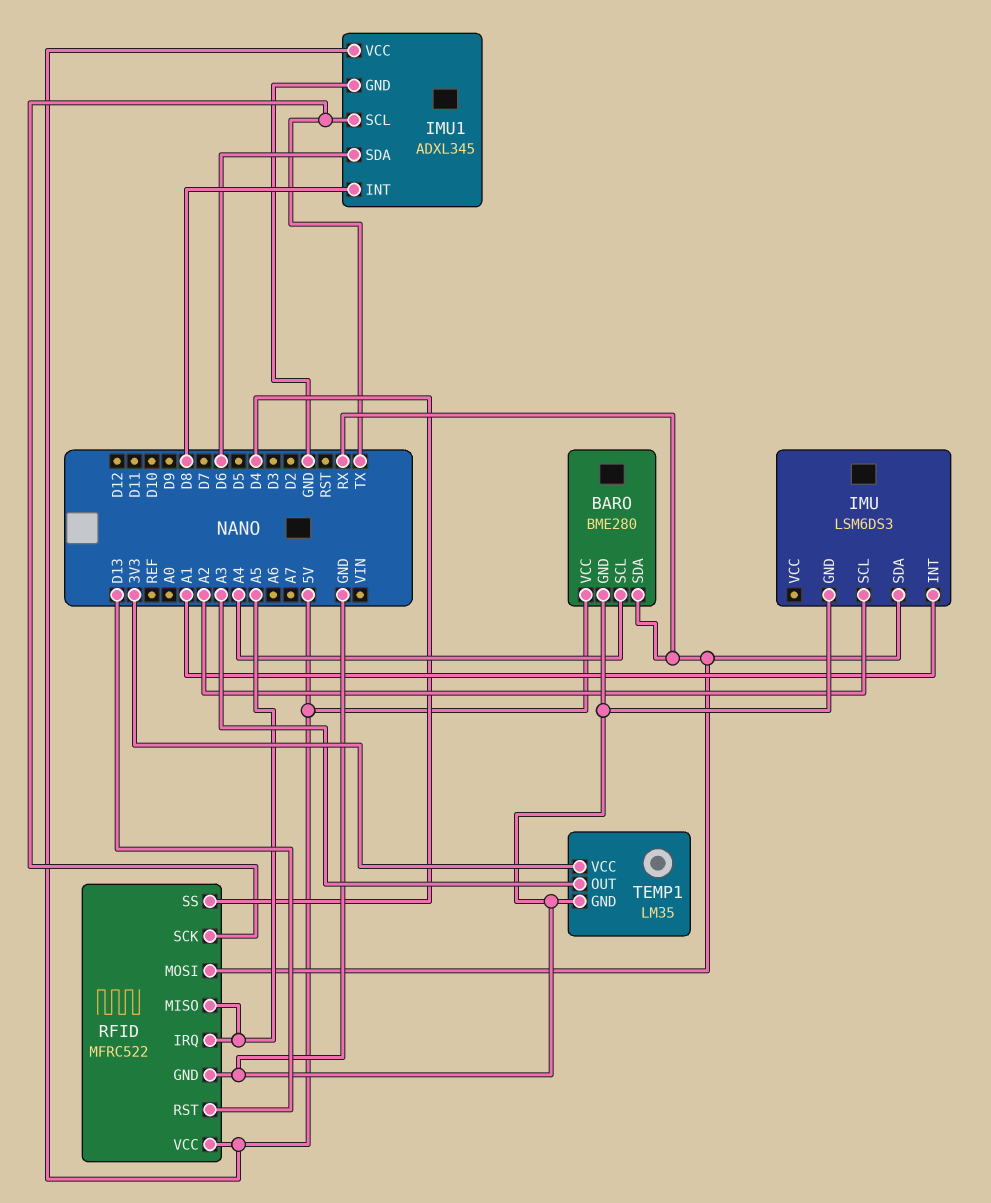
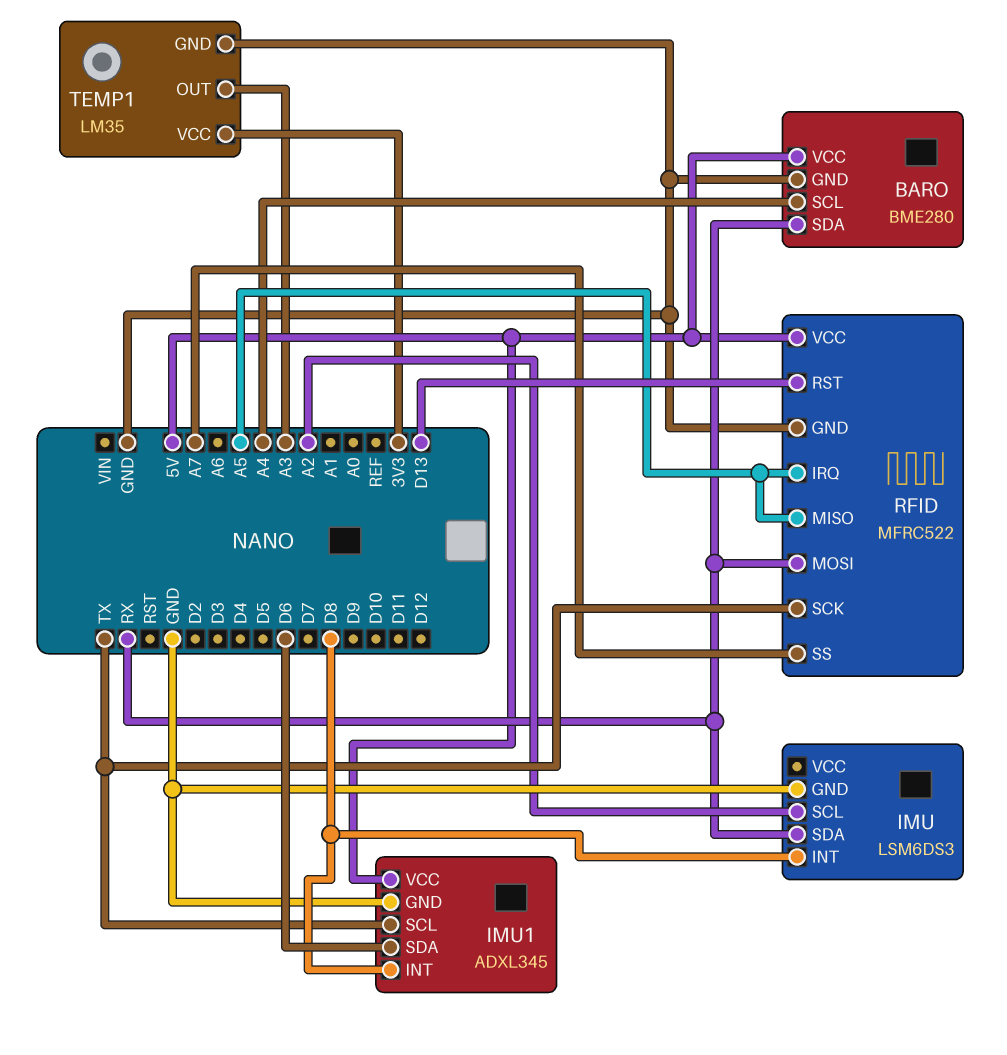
IMU pin INT: A1 -> D8
RFID pin SS: D4 -> A7

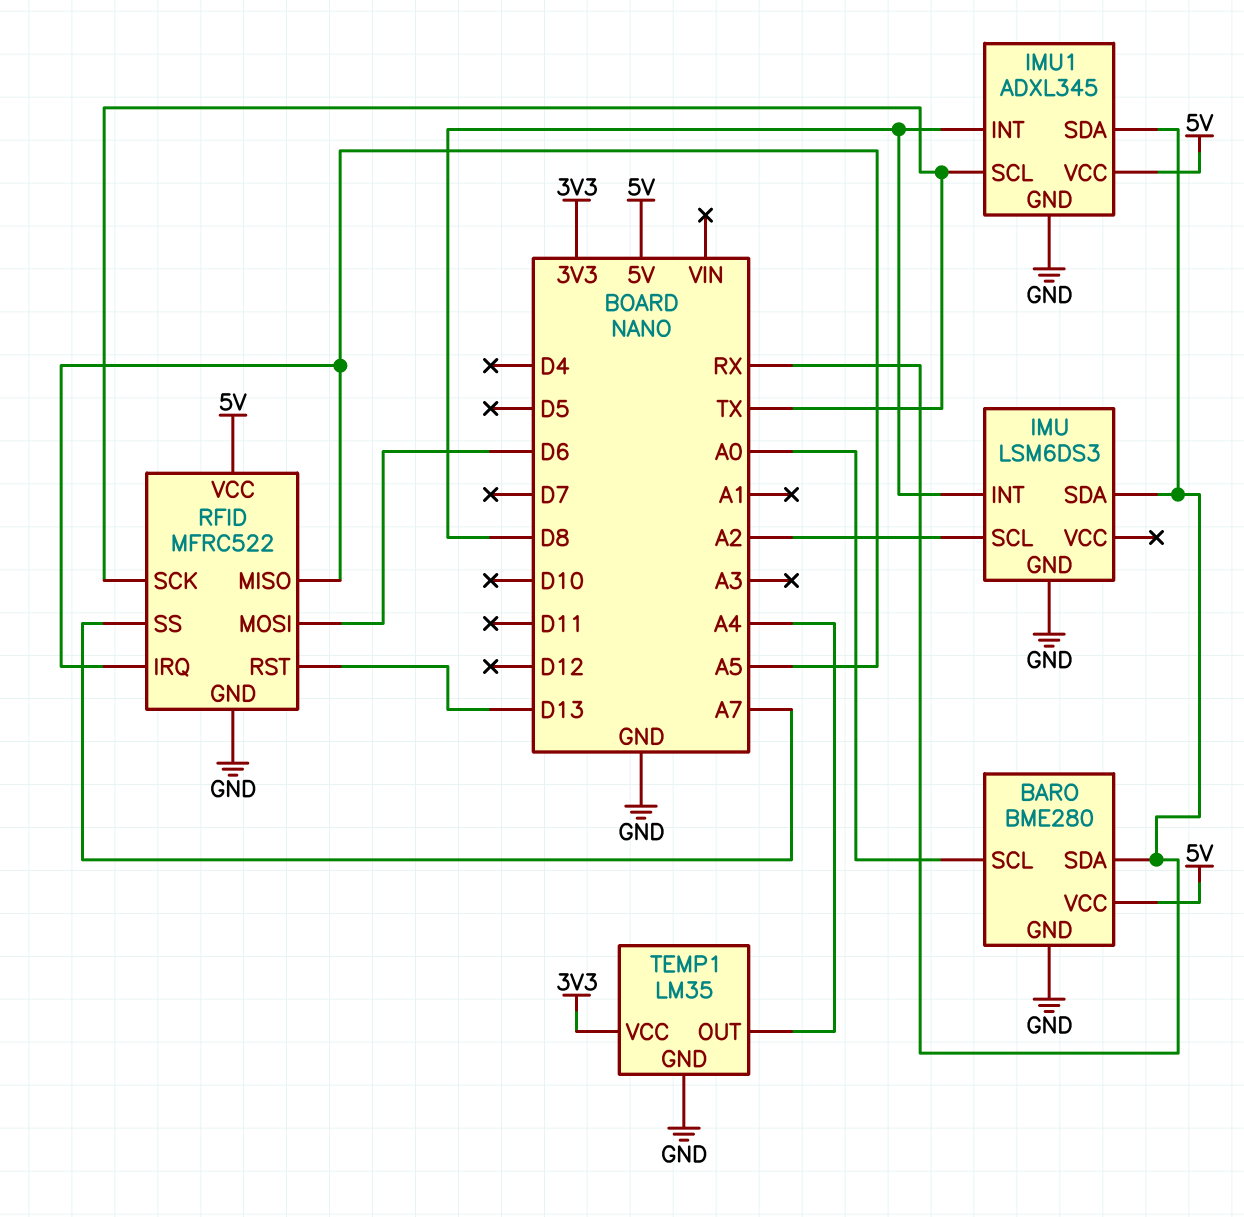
BARO pin SCL: A4 -> A0
IMU1 pin SDA: D6 -> RX
RFID pin MOSI: RX -> D6
TEMP1 pin OUT: A3 -> A4

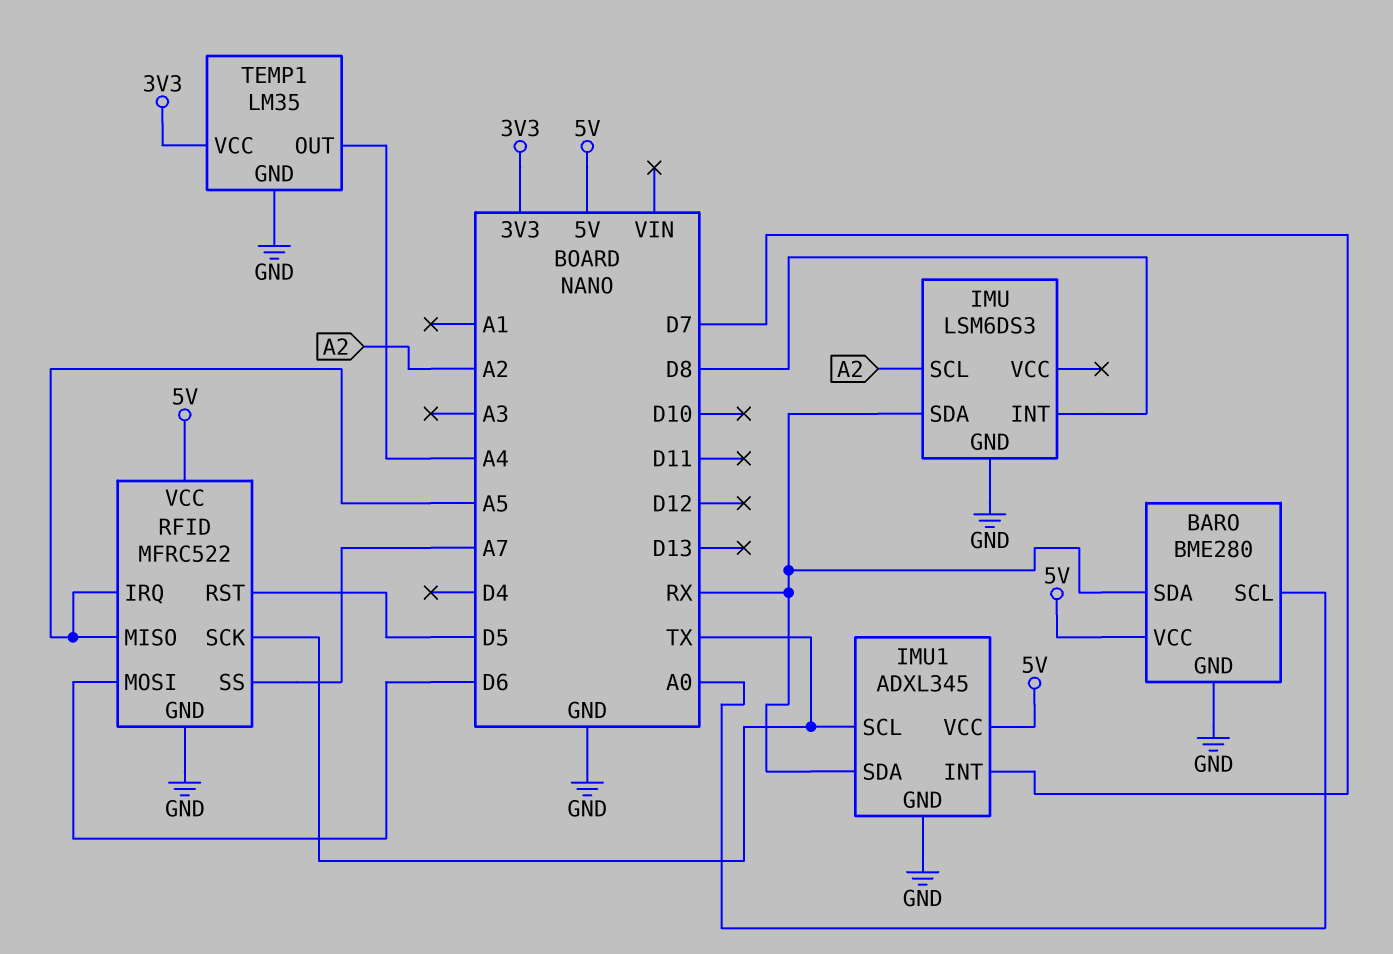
IMU1 pin INT: D8 -> D7
RFID pin RST: D13 -> D5

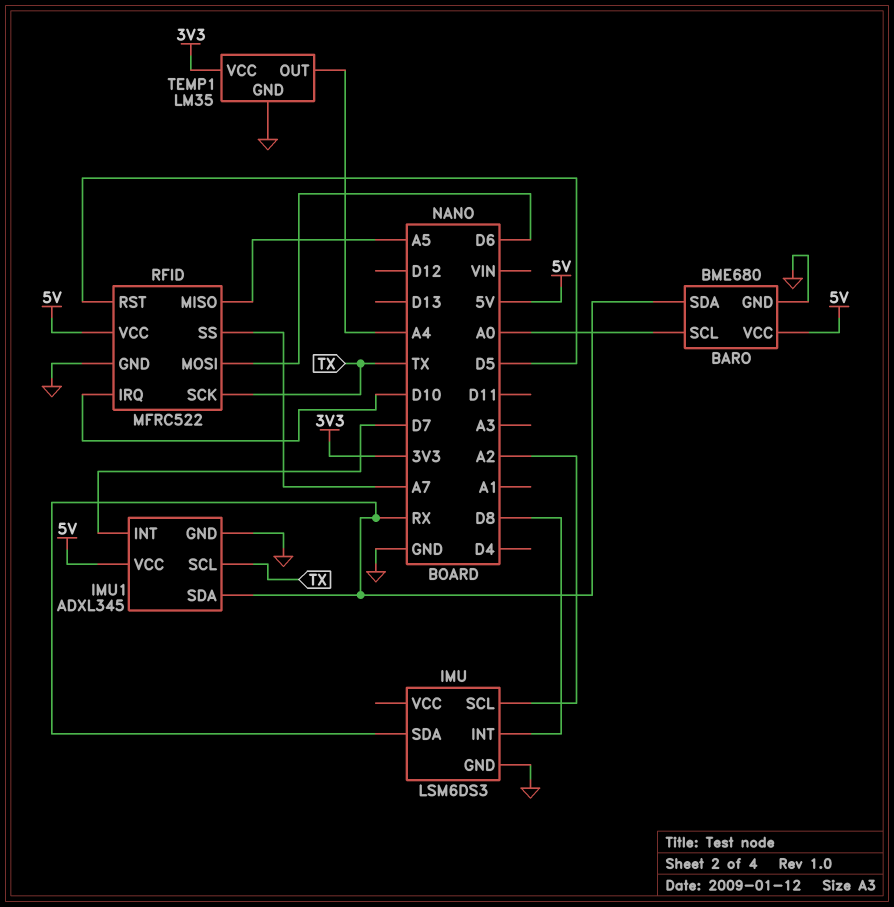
BARO: BME280 -> BME680
RFID pin IRQ: A5 -> D10

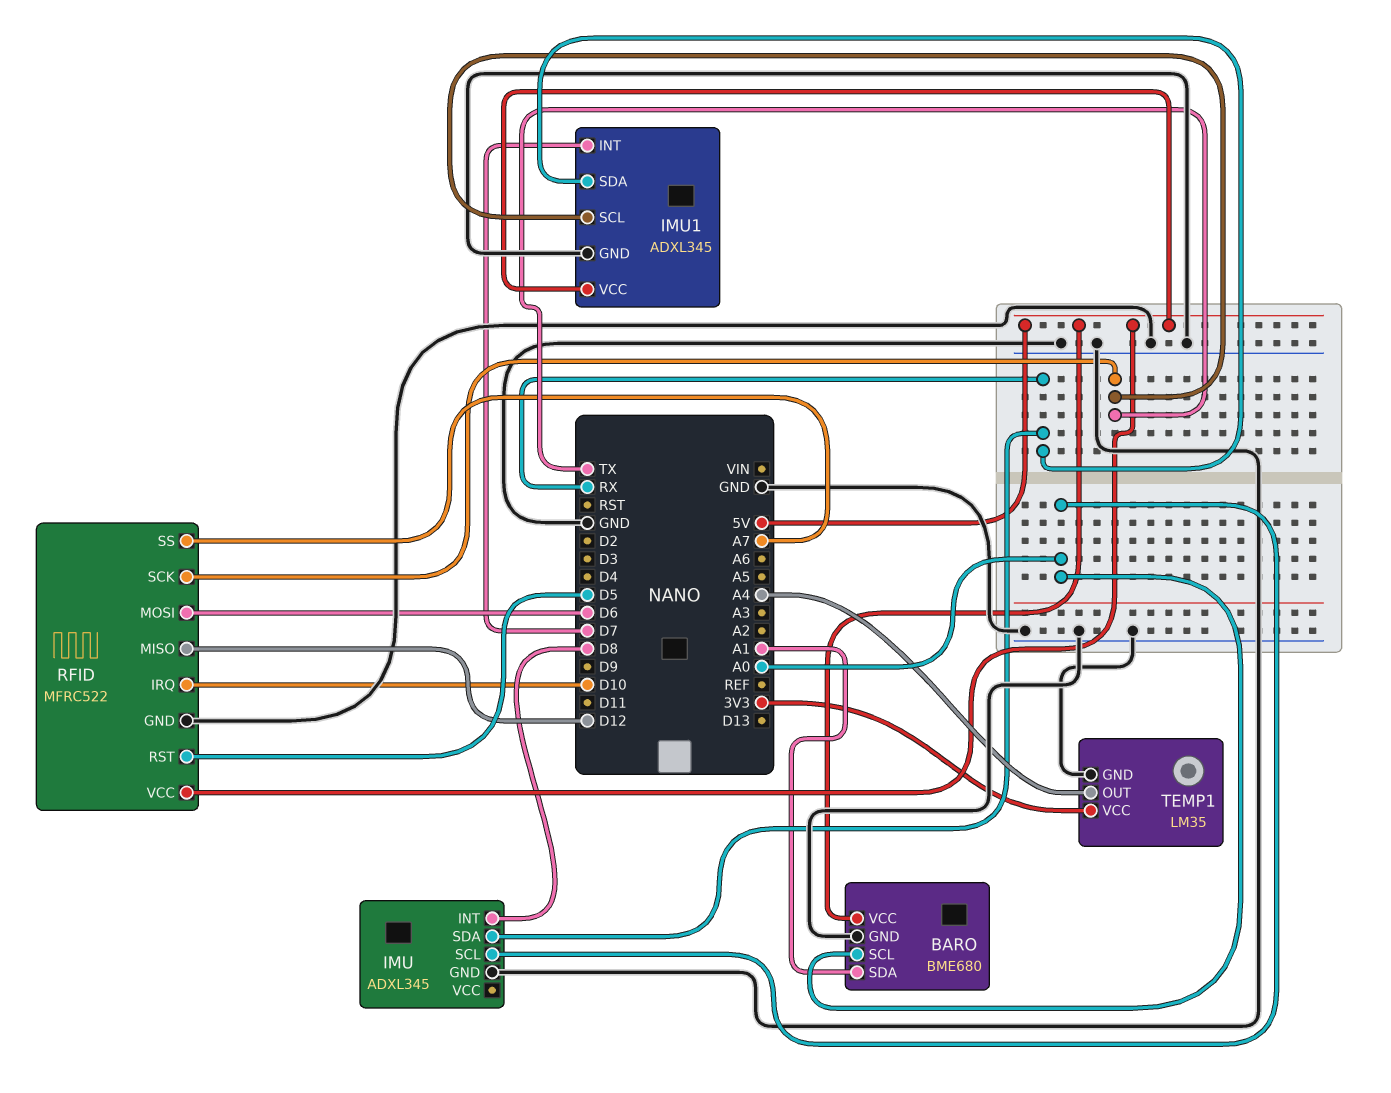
BARO pin SDA: RX -> A1
IMU: LSM6DS3 -> ADXL345
IMU pin SCL: A2 -> A0
RFID pin MISO: A5 -> D12

